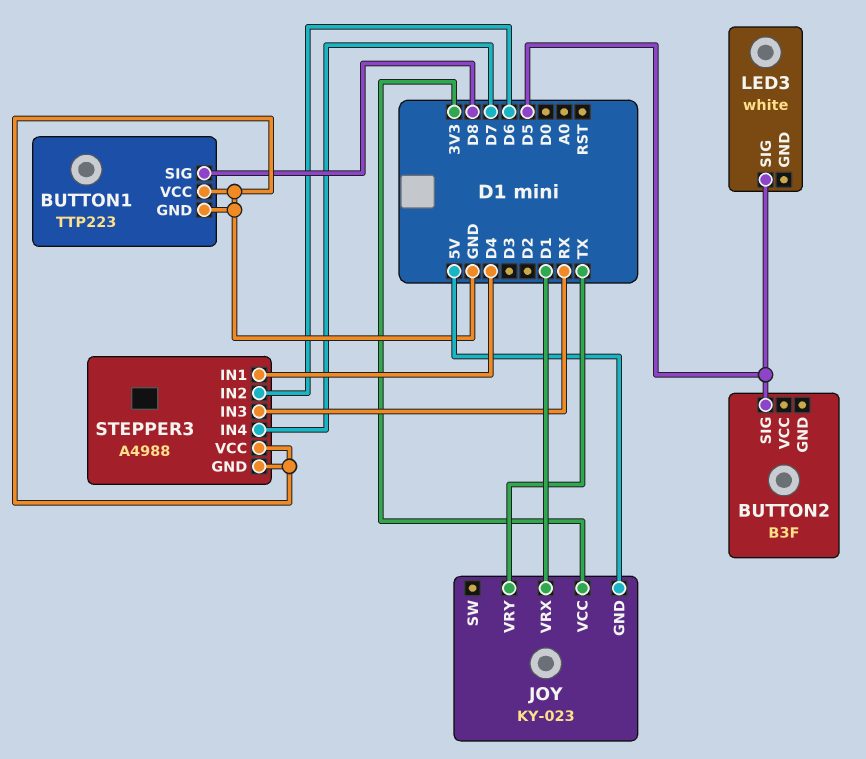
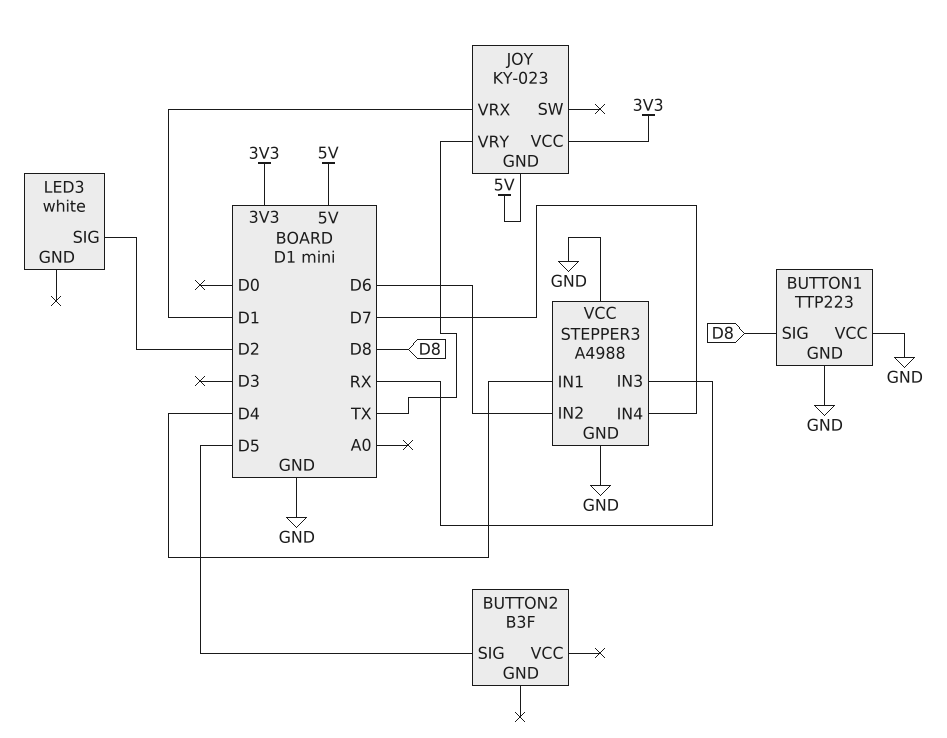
LED3 pin SIG: D5 -> D2

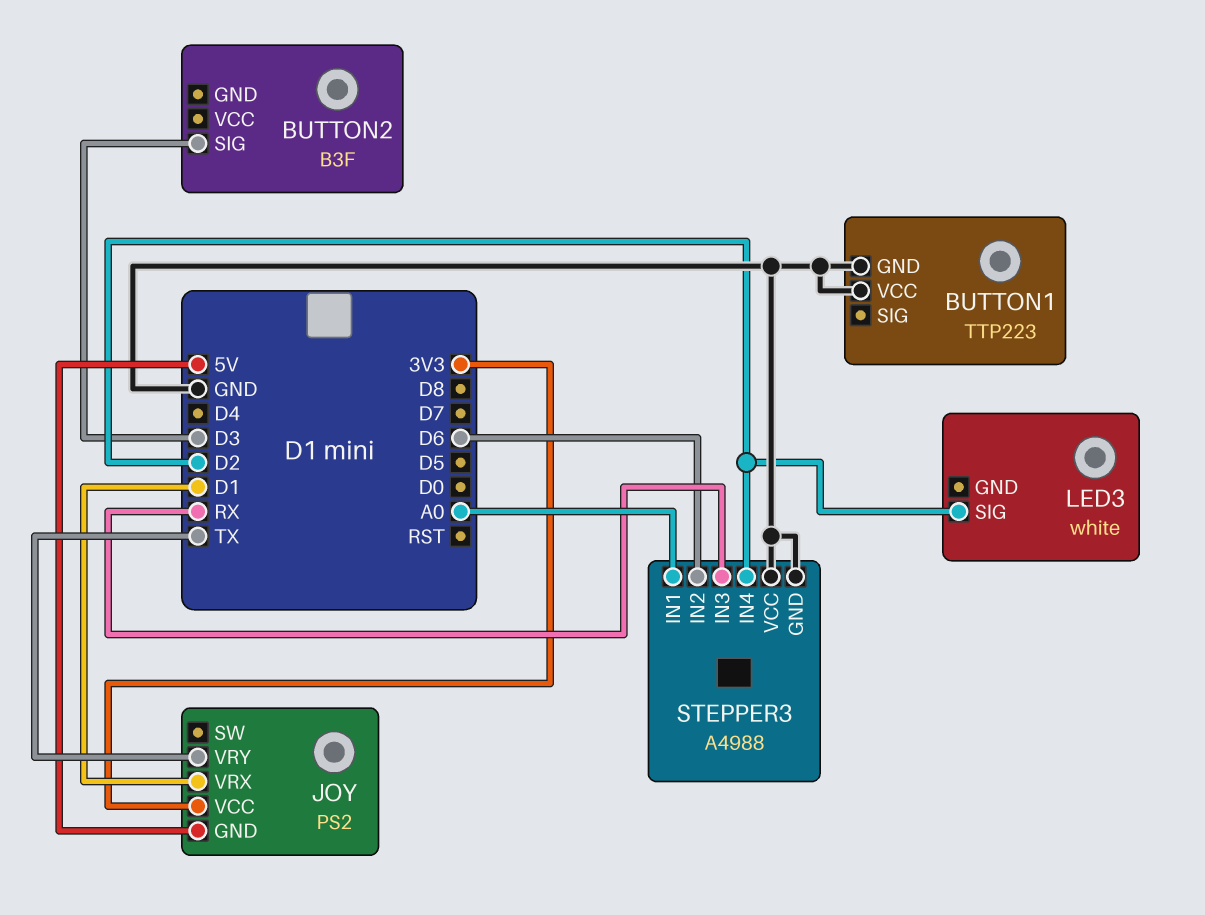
BUTTON1 pin SIG: D8 -> none
BUTTON2 pin SIG: D5 -> D3
JOY: KY-023 -> PS2
STEPPER3 pin IN1: D4 -> A0
STEPPER3 pin IN4: D7 -> D2

